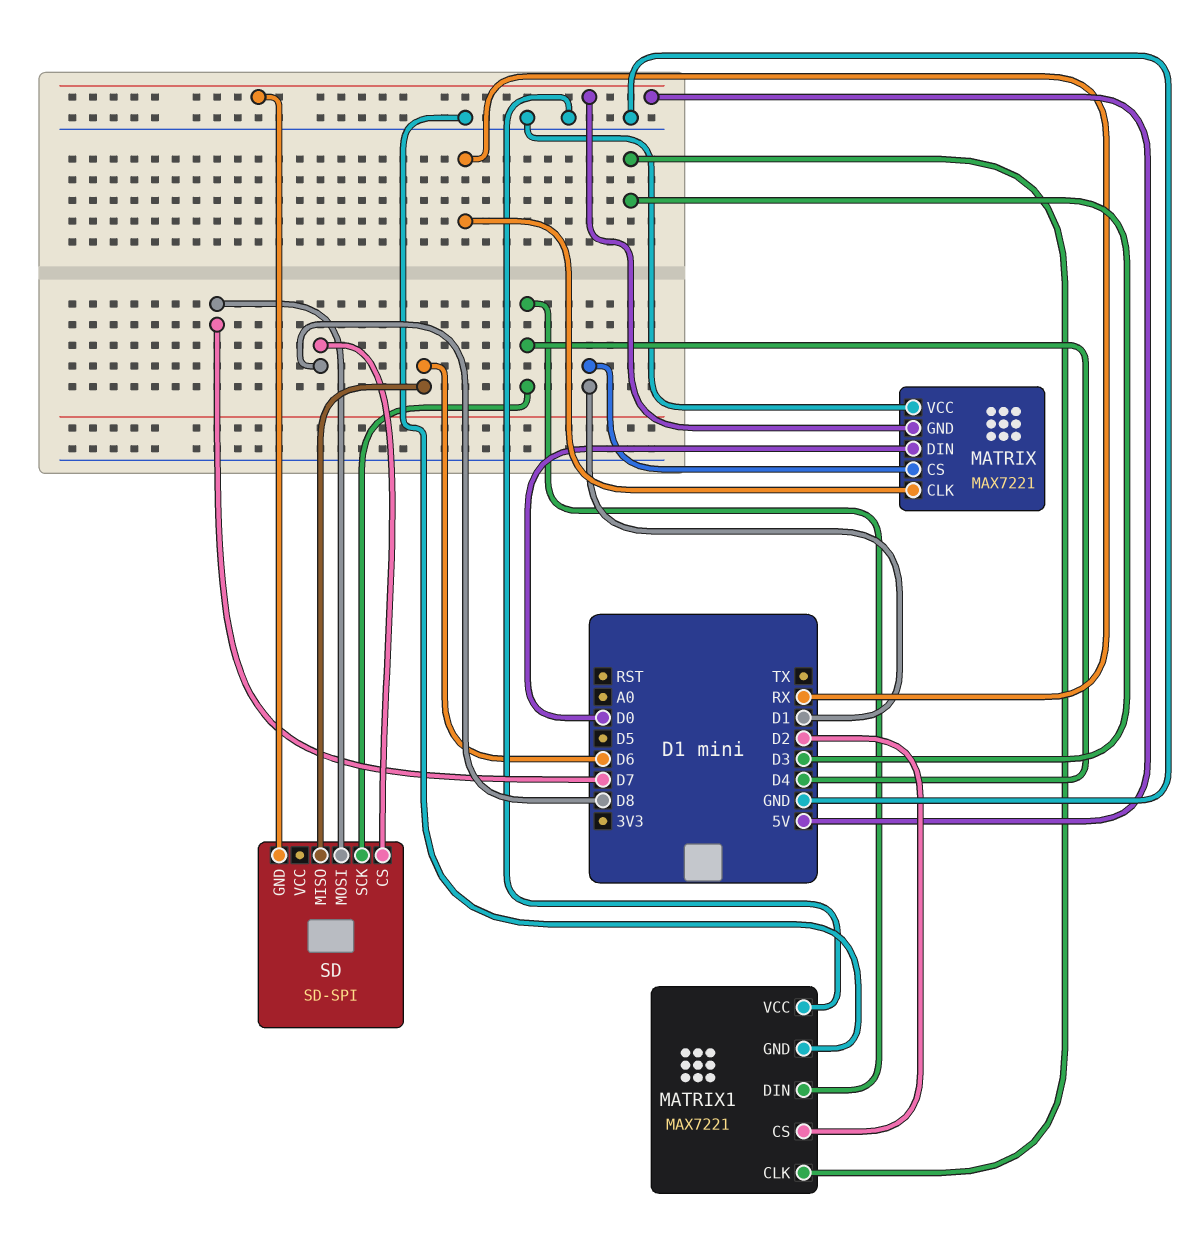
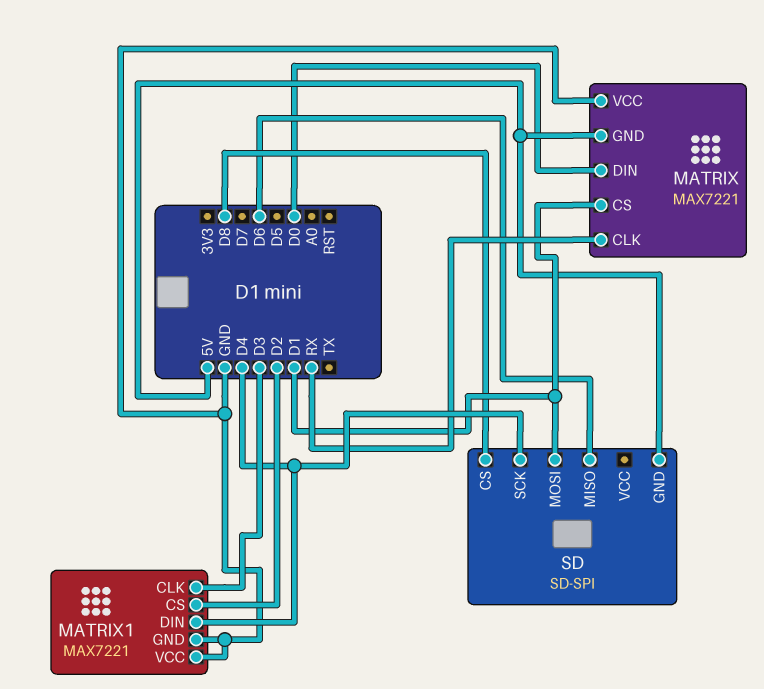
SD pin MOSI: D7 -> D1

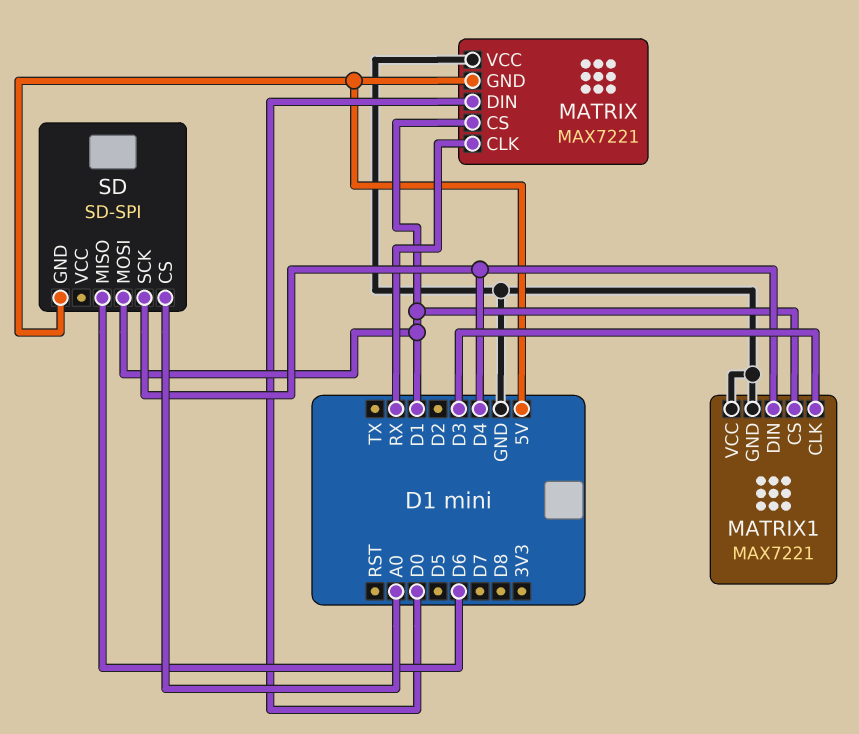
MATRIX1 pin CS: D2 -> D1
SD pin CS: D8 -> A0

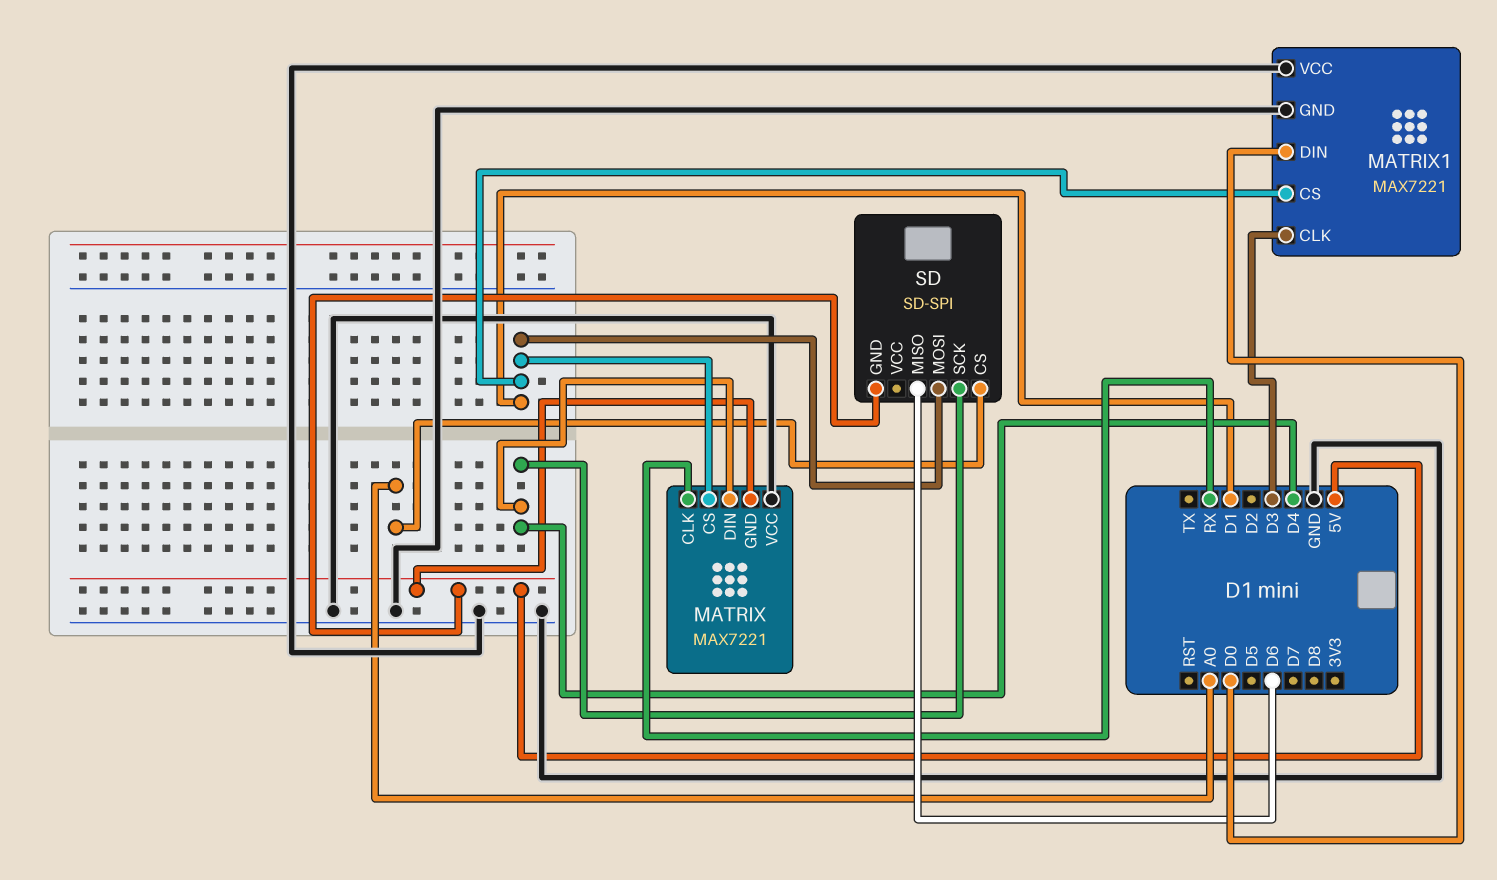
MATRIX pin DIN: D0 -> D4
MATRIX1 pin DIN: D4 -> D0

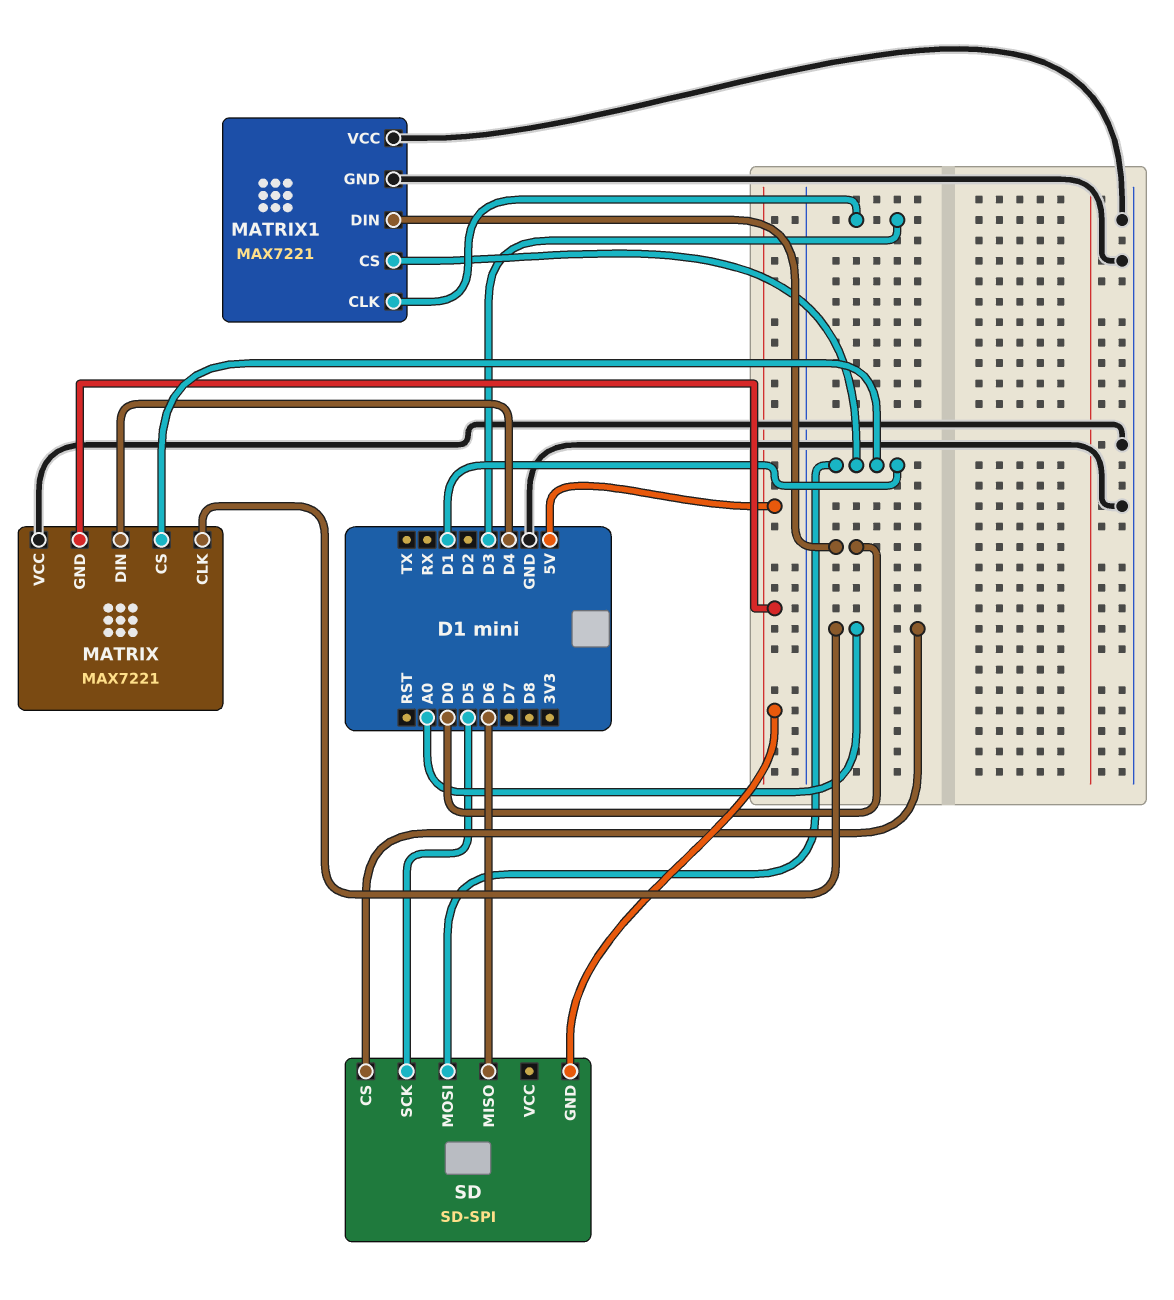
MATRIX pin CLK: RX -> A0
SD pin SCK: D4 -> D5

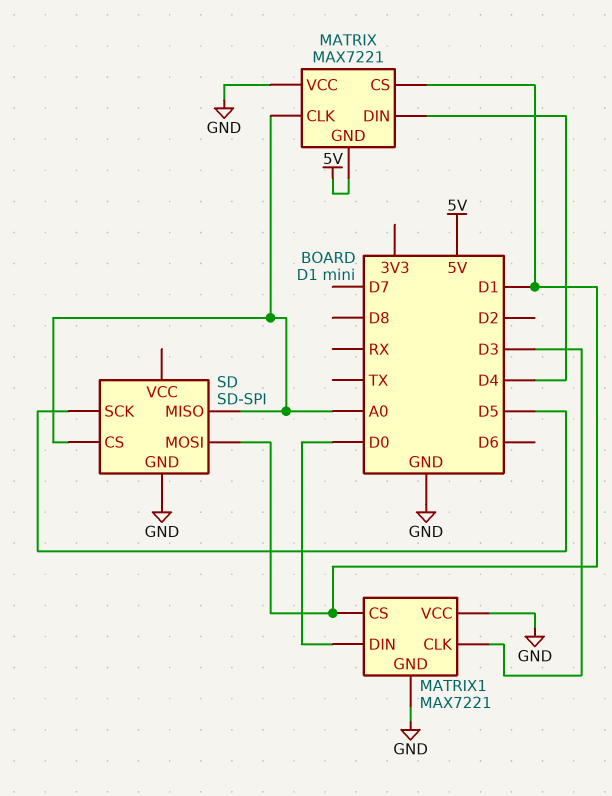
SD pin GND: 5V -> GND
SD pin MISO: D6 -> A0

